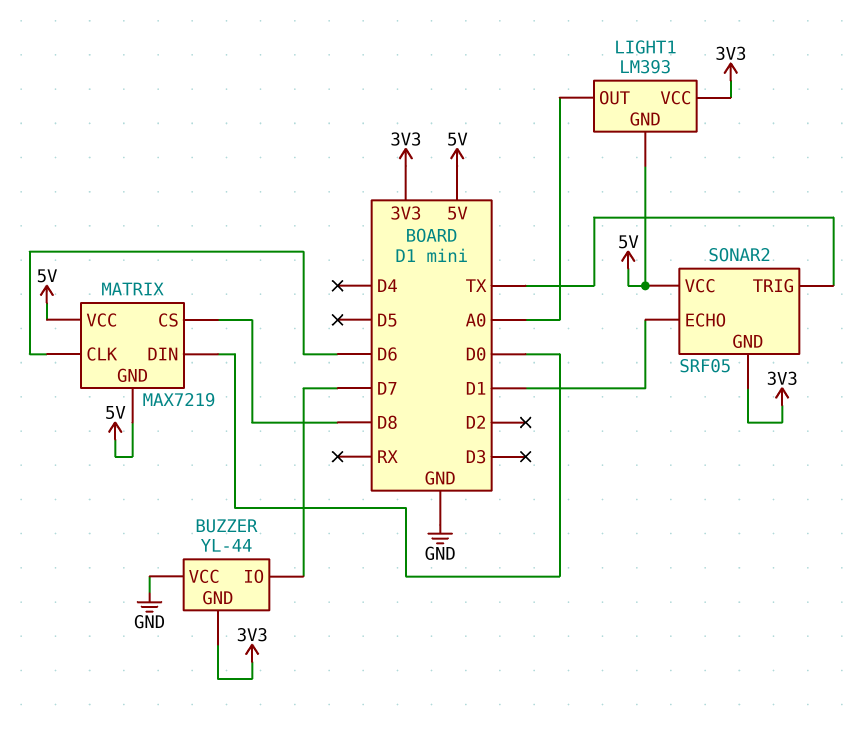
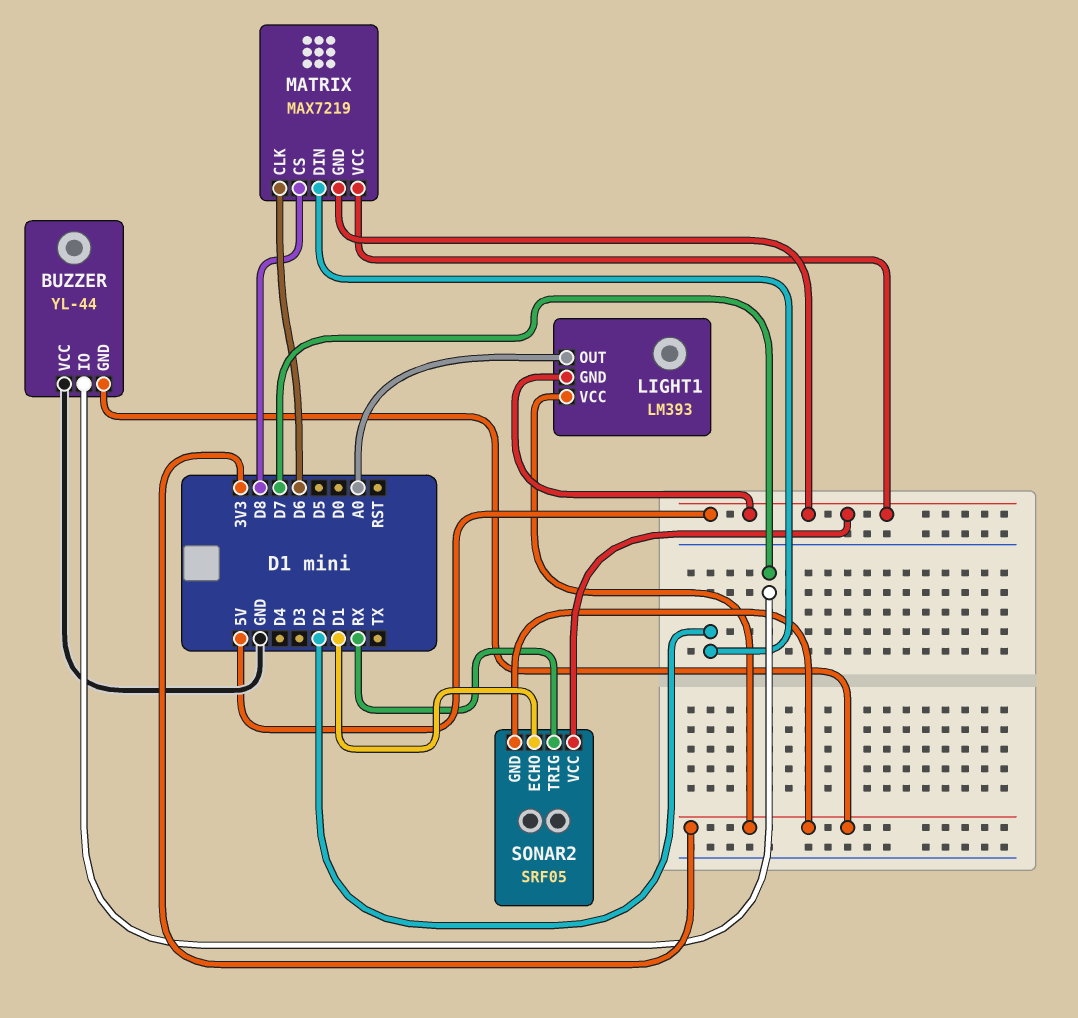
MATRIX pin DIN: D0 -> D2
SONAR2 pin TRIG: TX -> RX

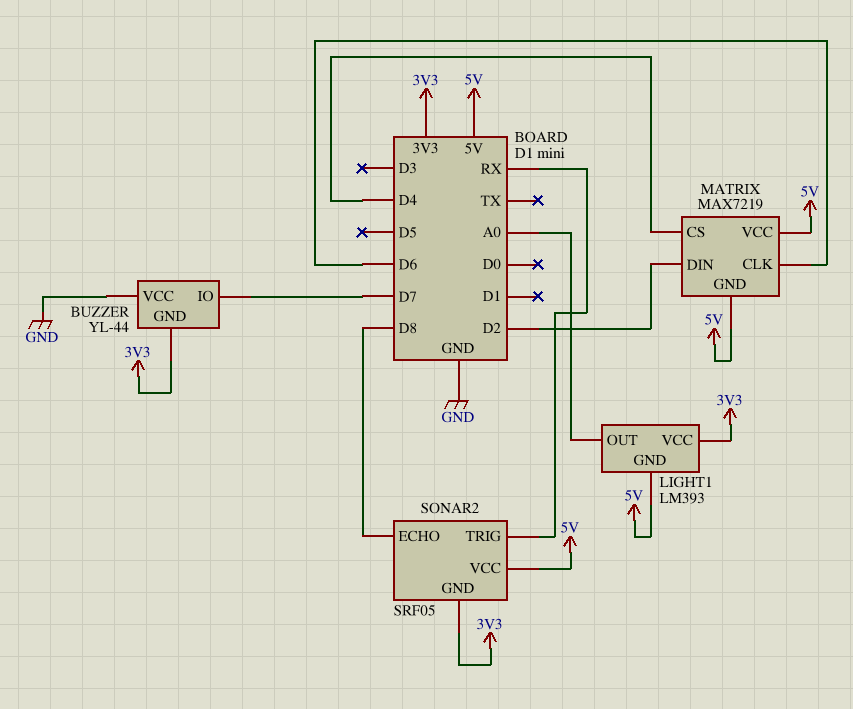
MATRIX pin CS: D8 -> D4
SONAR2 pin ECHO: D1 -> D8

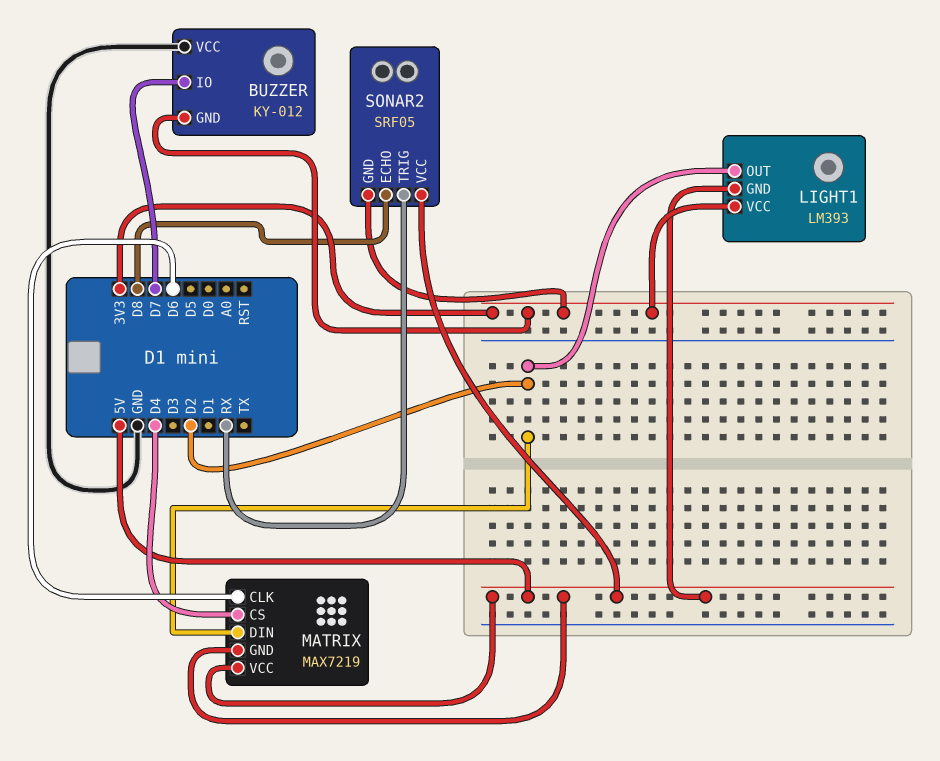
BUZZER: YL-44 -> KY-012
LIGHT1 pin OUT: A0 -> D2

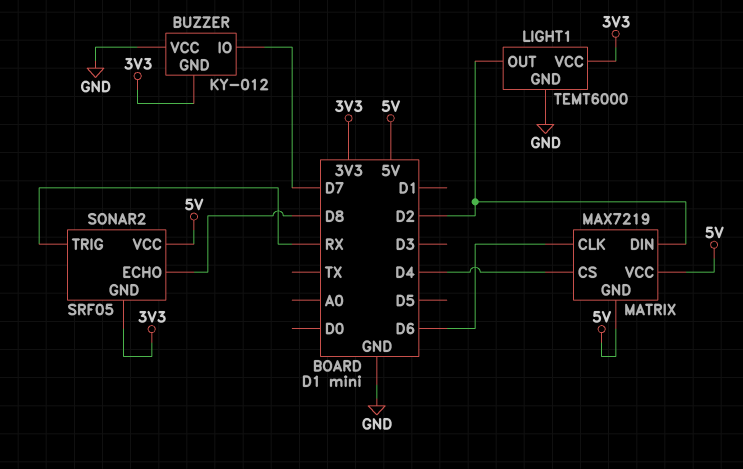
LIGHT1: LM393 -> TEMT6000
LIGHT1 pin GND: 5V -> GND

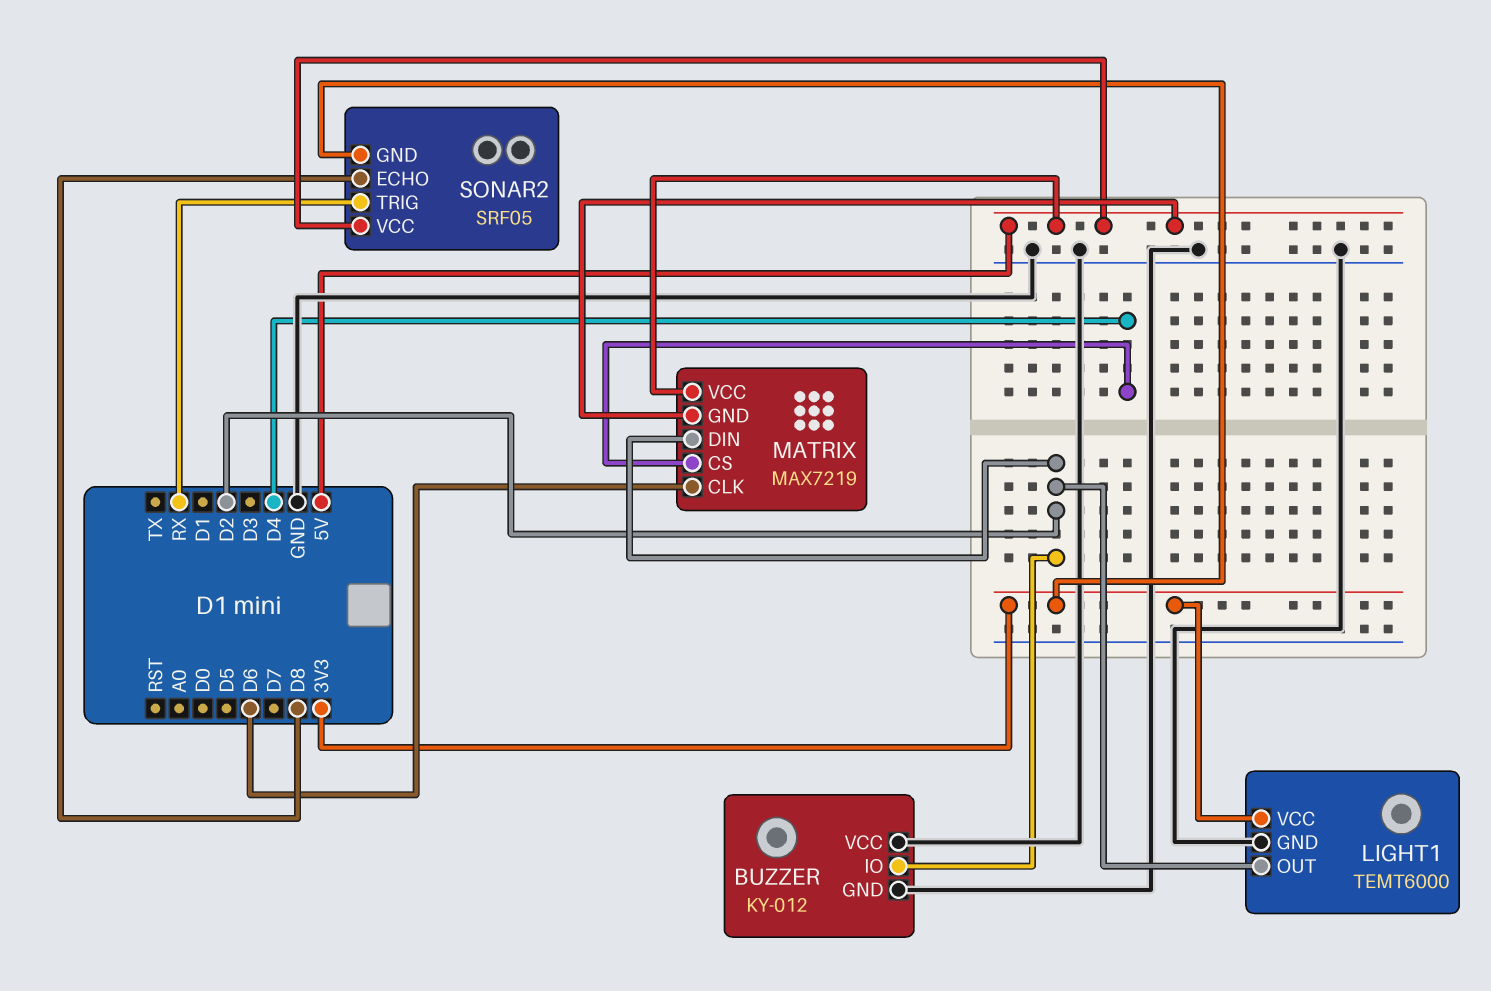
BUZZER pin GND: 3V3 -> GND
BUZZER pin IO: D7 -> D2

